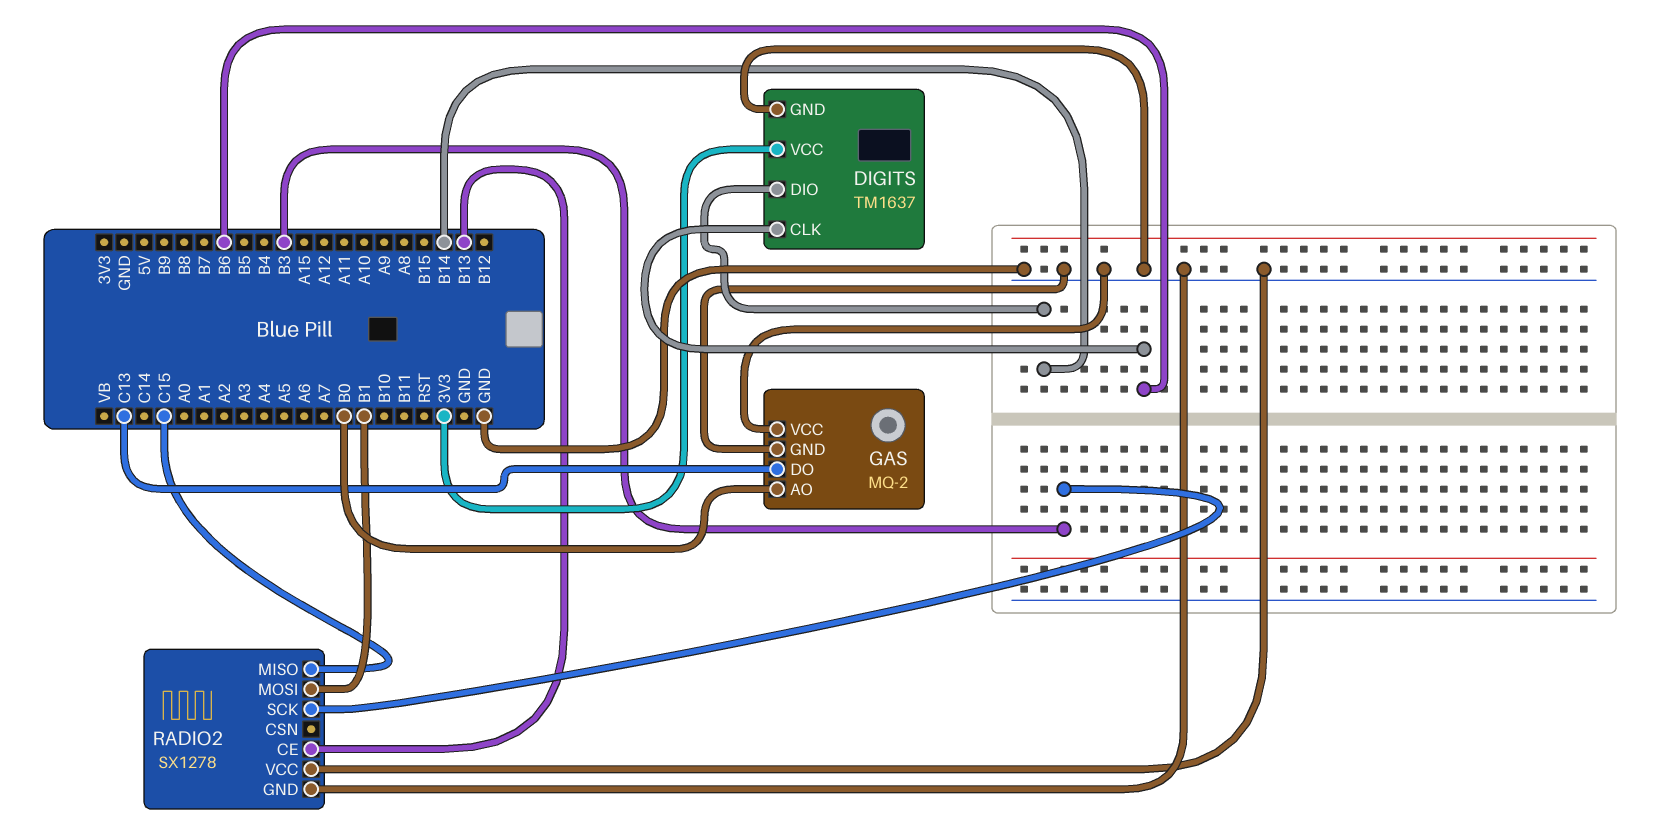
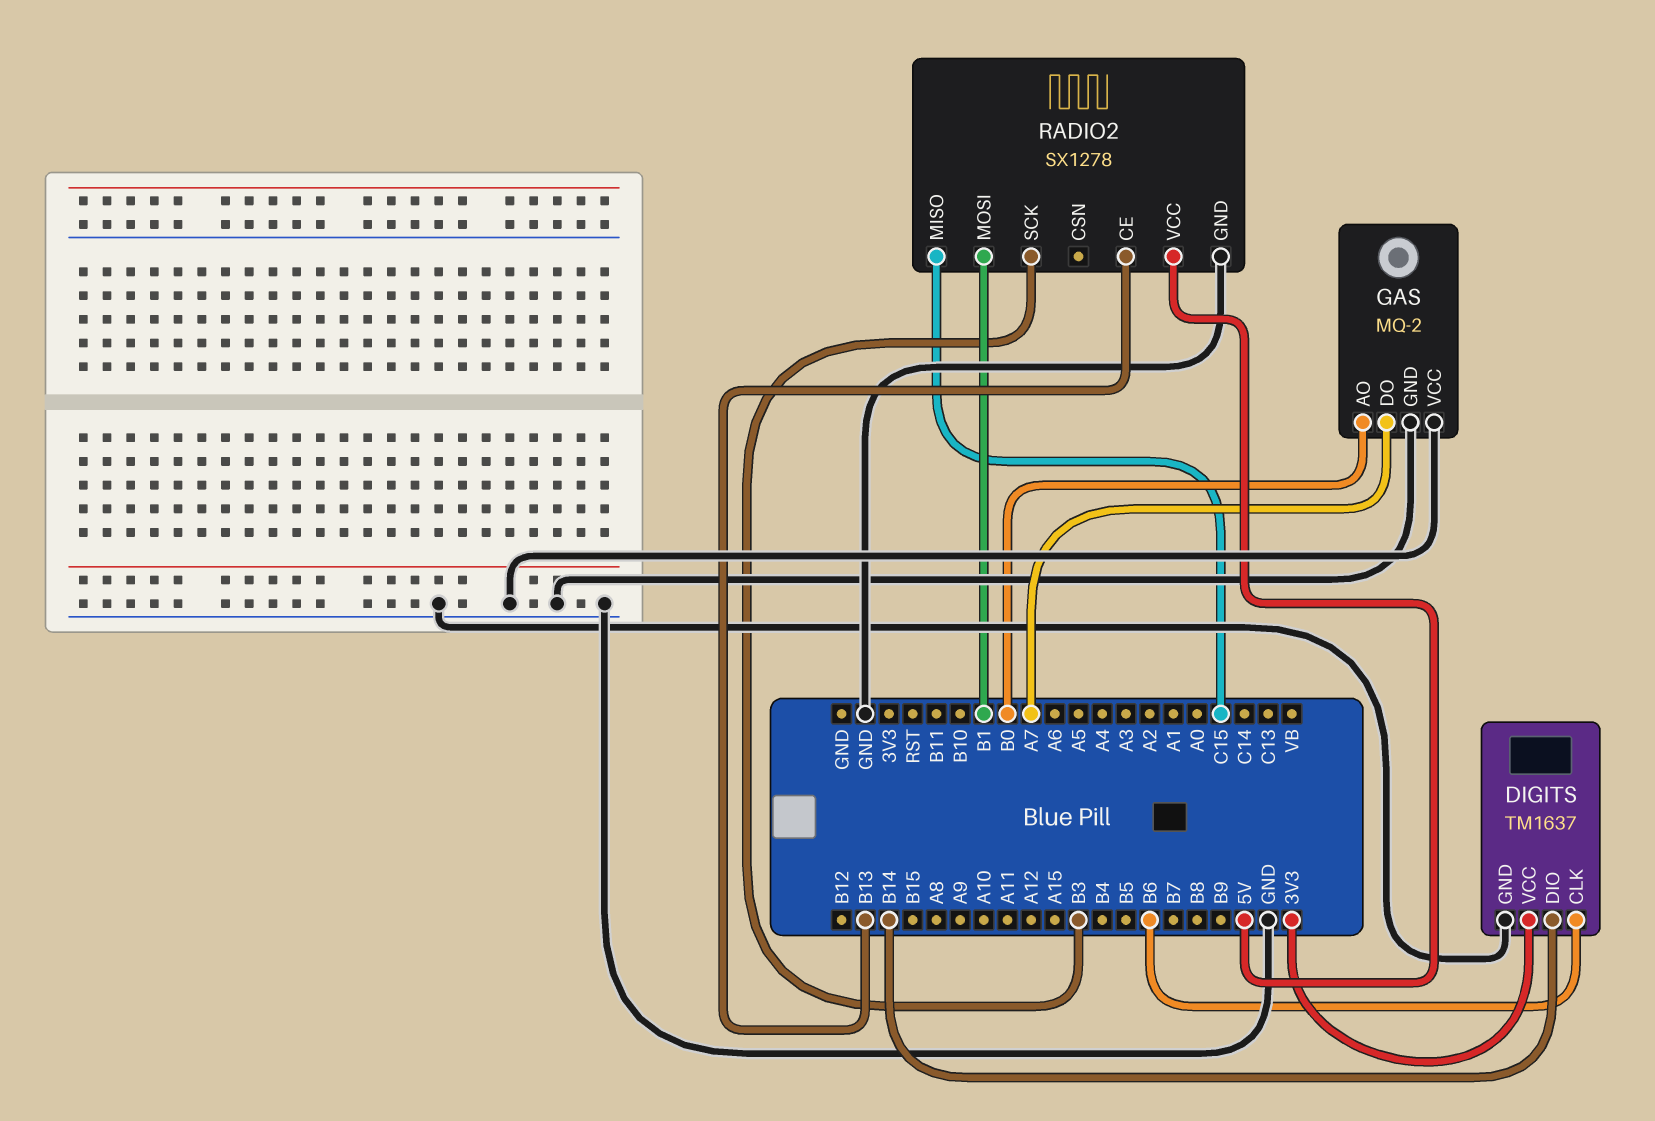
GAS pin DO: C13 -> A7
RADIO2 pin VCC: GND -> 5V

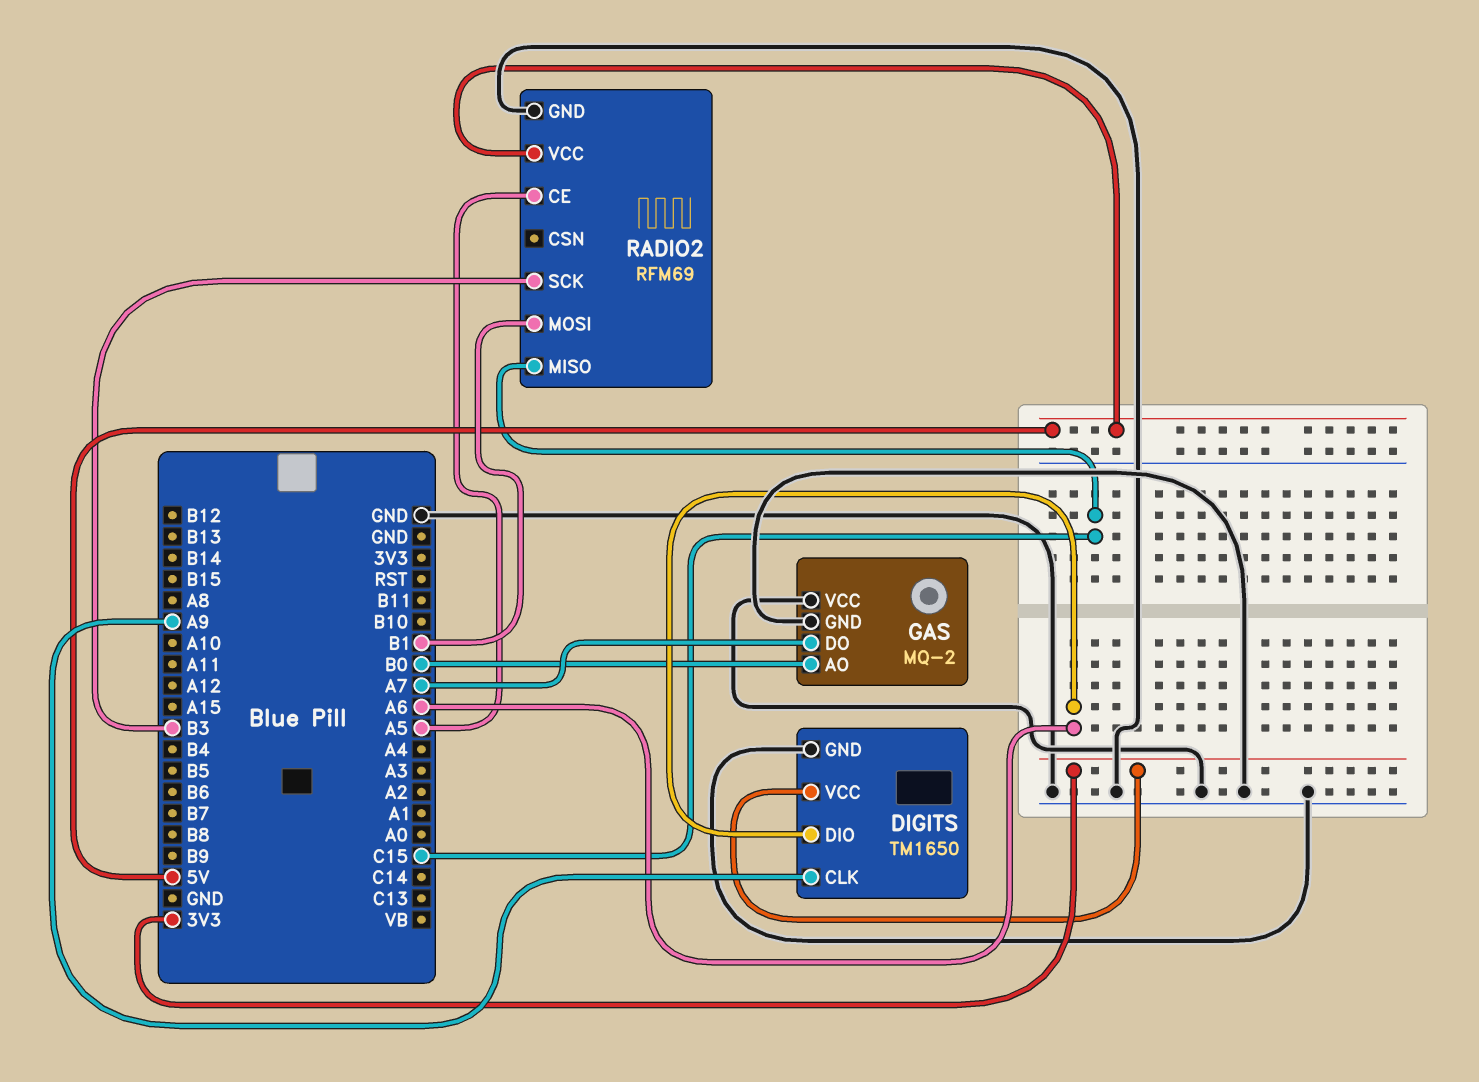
DIGITS: TM1637 -> TM1650
DIGITS pin CLK: B6 -> A9
DIGITS pin DIO: B14 -> A6
RADIO2: SX1278 -> RFM69
RADIO2 pin CE: B13 -> A5

